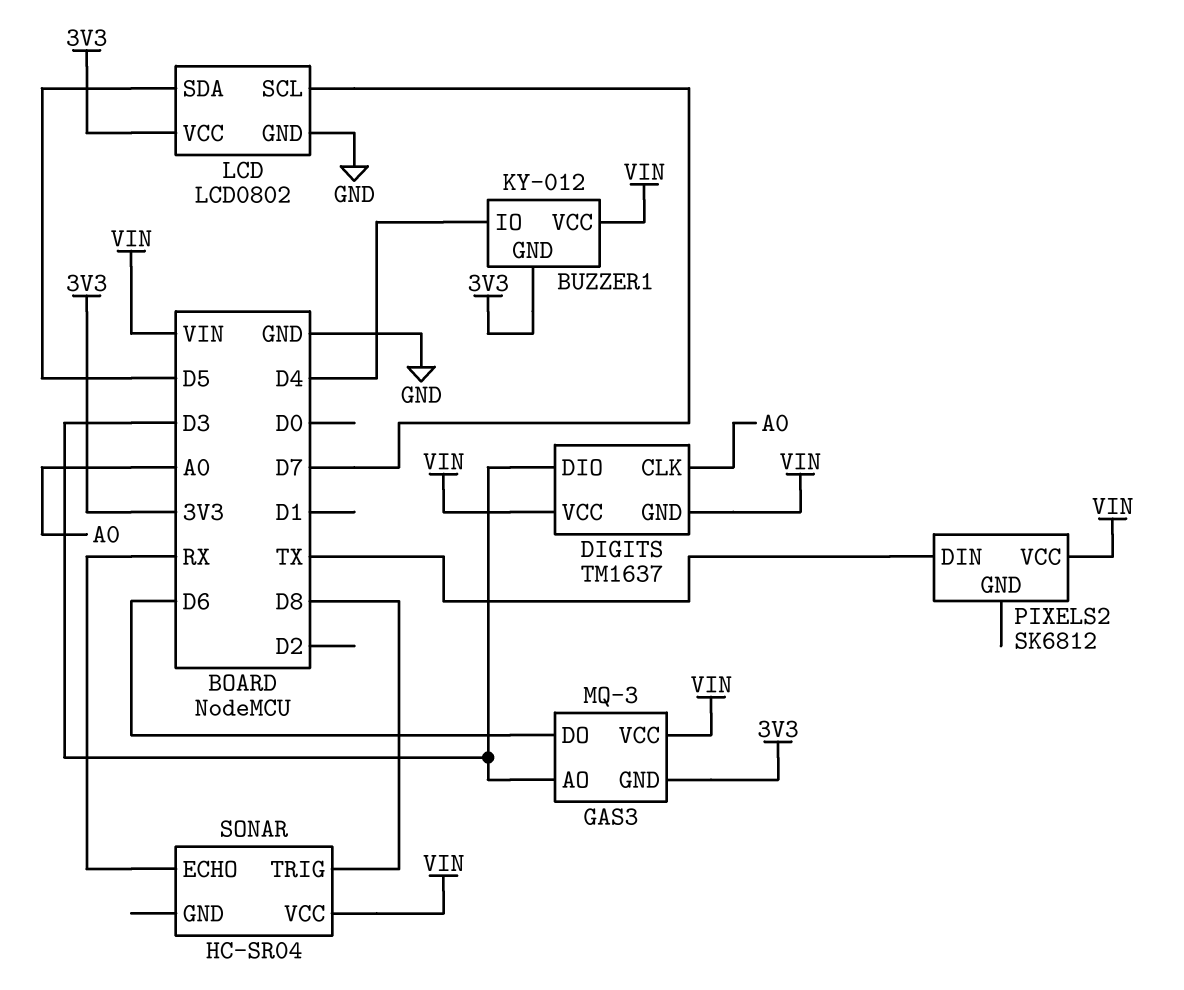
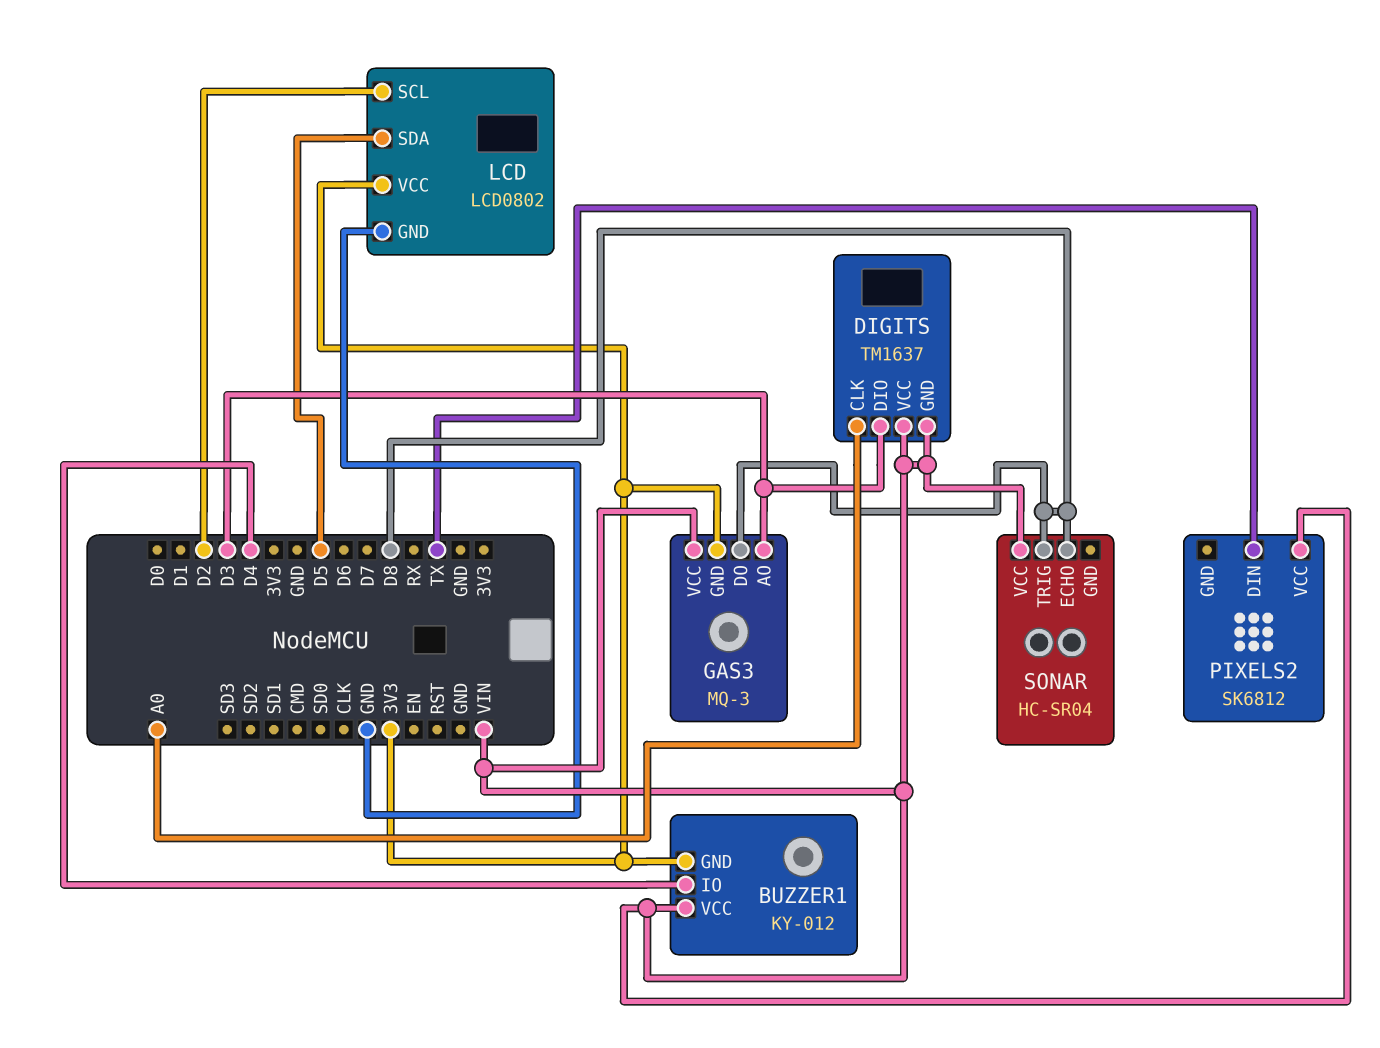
GAS3 pin DO: D6 -> D8
LCD pin SCL: D7 -> D2
SONAR pin ECHO: RX -> D8

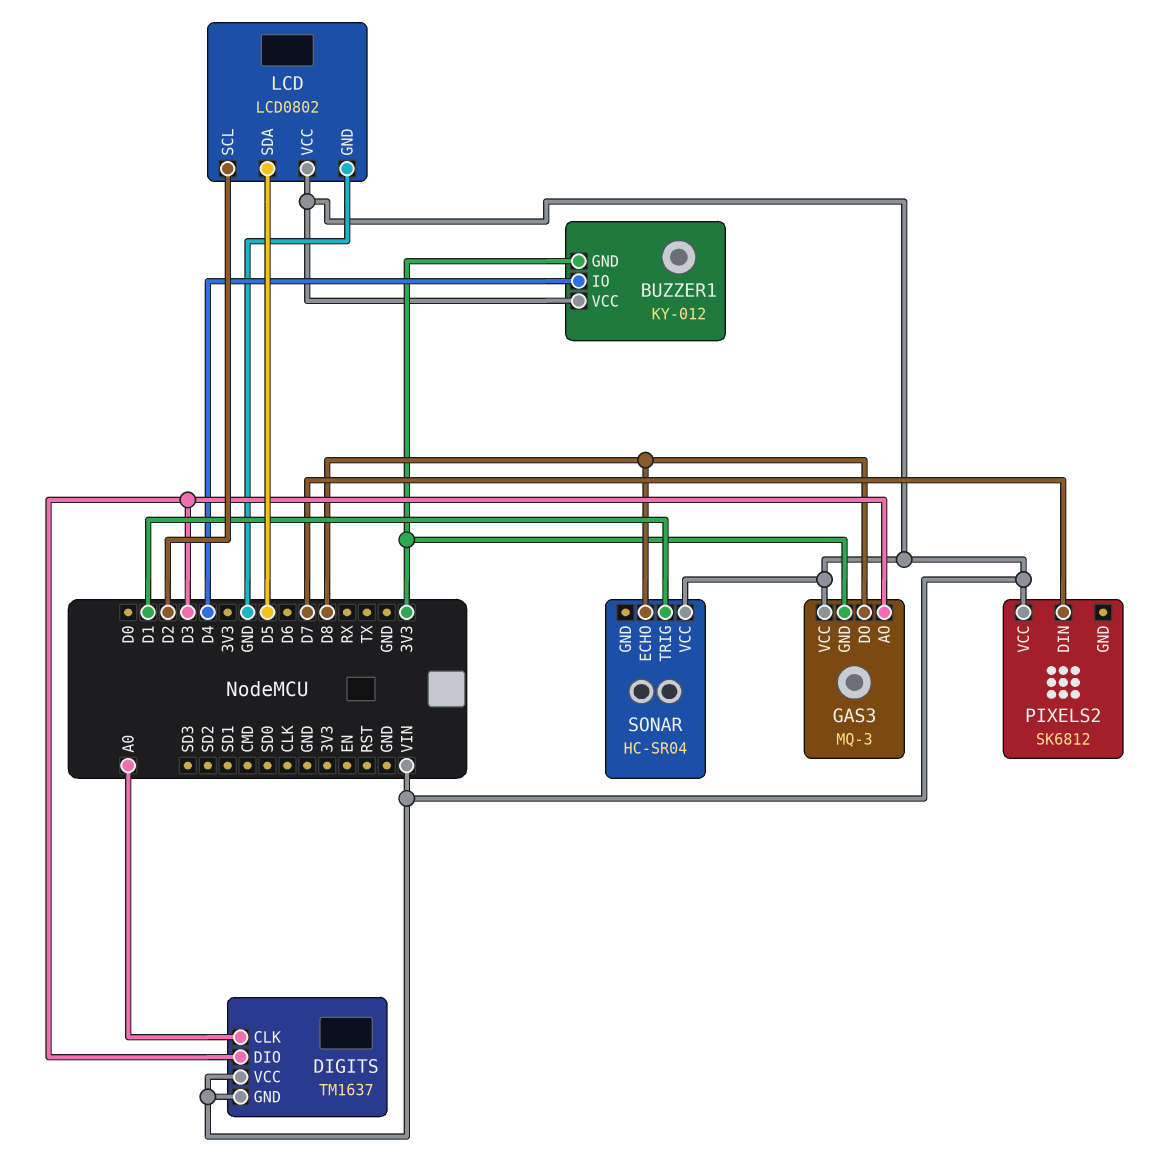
LCD pin VCC: 3V3 -> VIN
PIXELS2 pin DIN: TX -> D7
SONAR pin TRIG: D8 -> D1

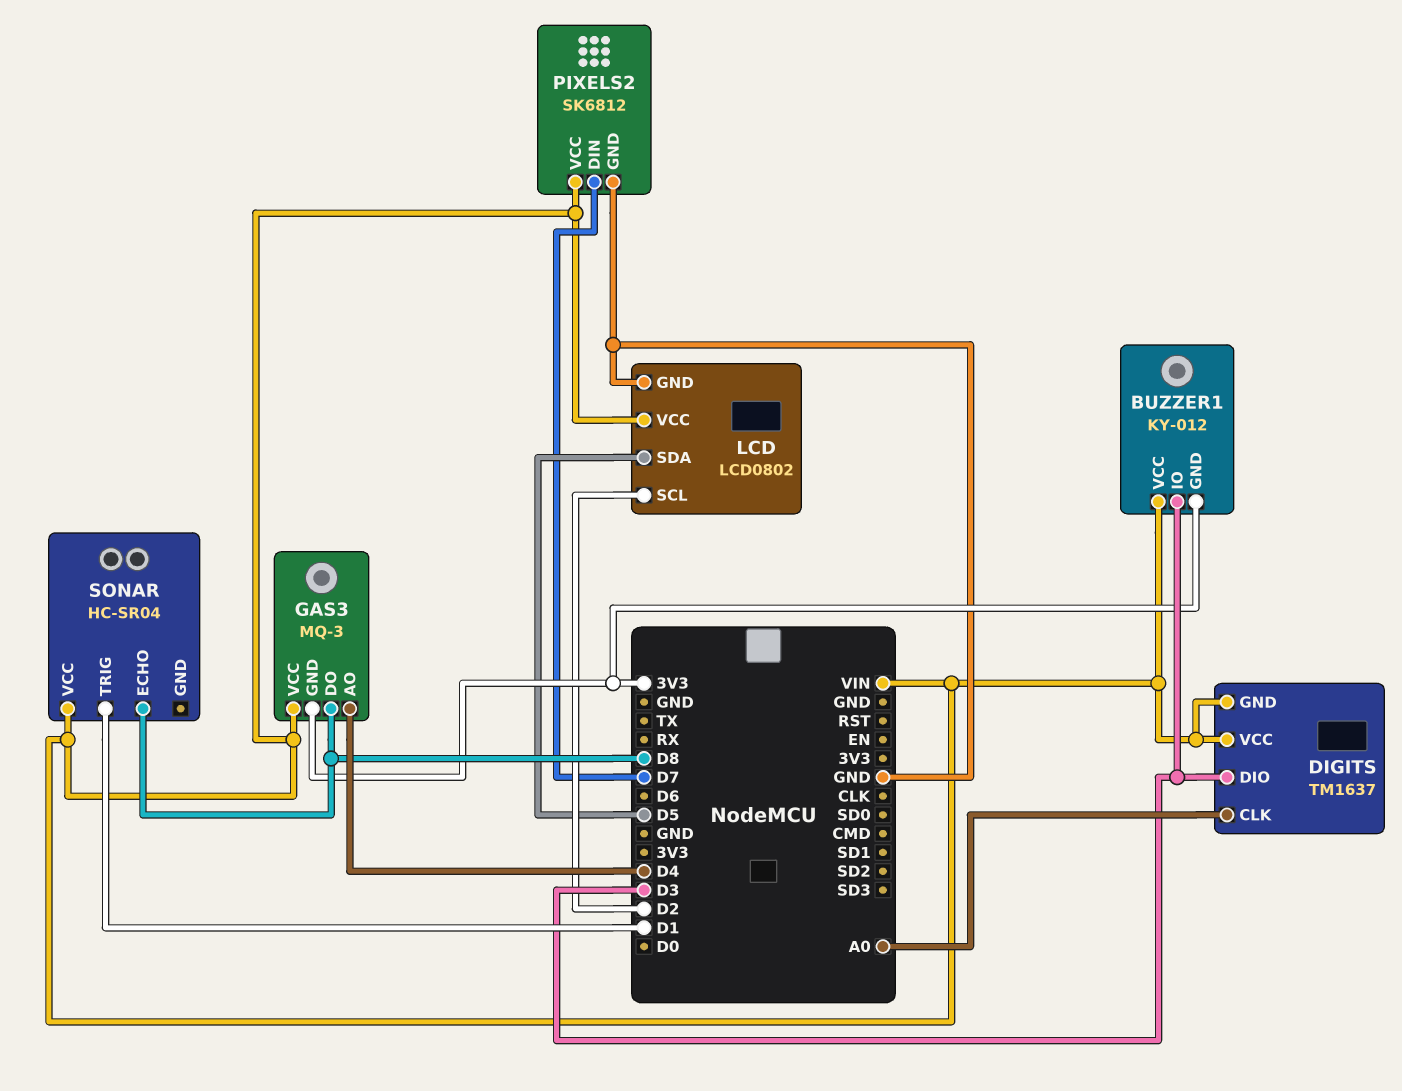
BUZZER1 pin IO: D4 -> D3
GAS3 pin AO: D3 -> D4
PIXELS2 pin GND: none -> GND

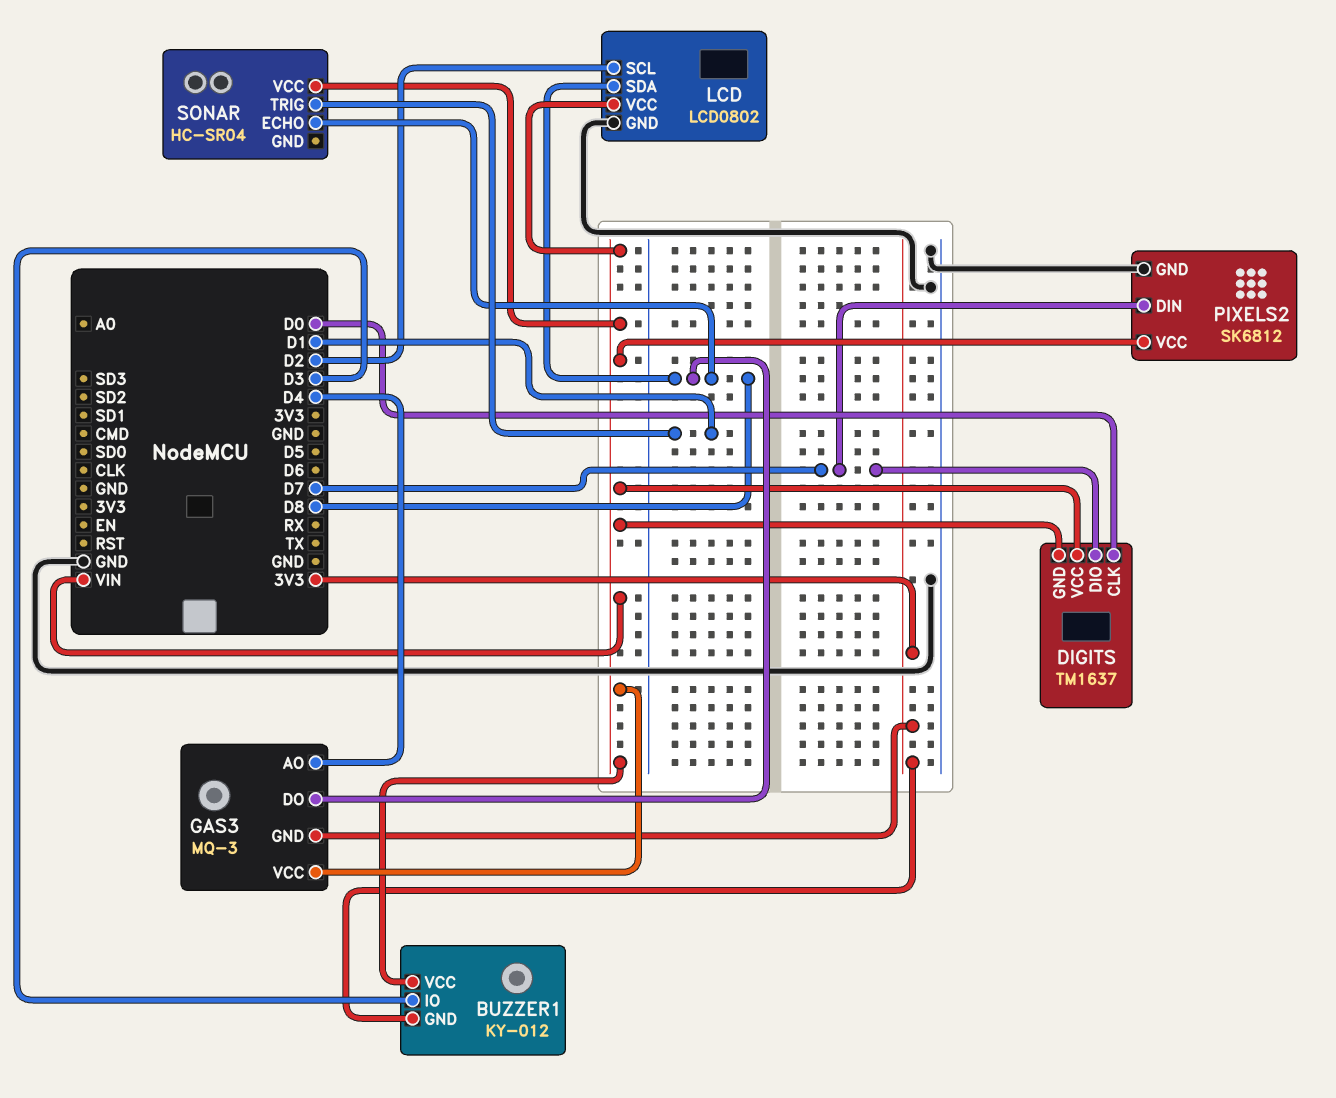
DIGITS pin CLK: A0 -> D0
DIGITS pin DIO: D3 -> D7
LCD pin SDA: D5 -> D8

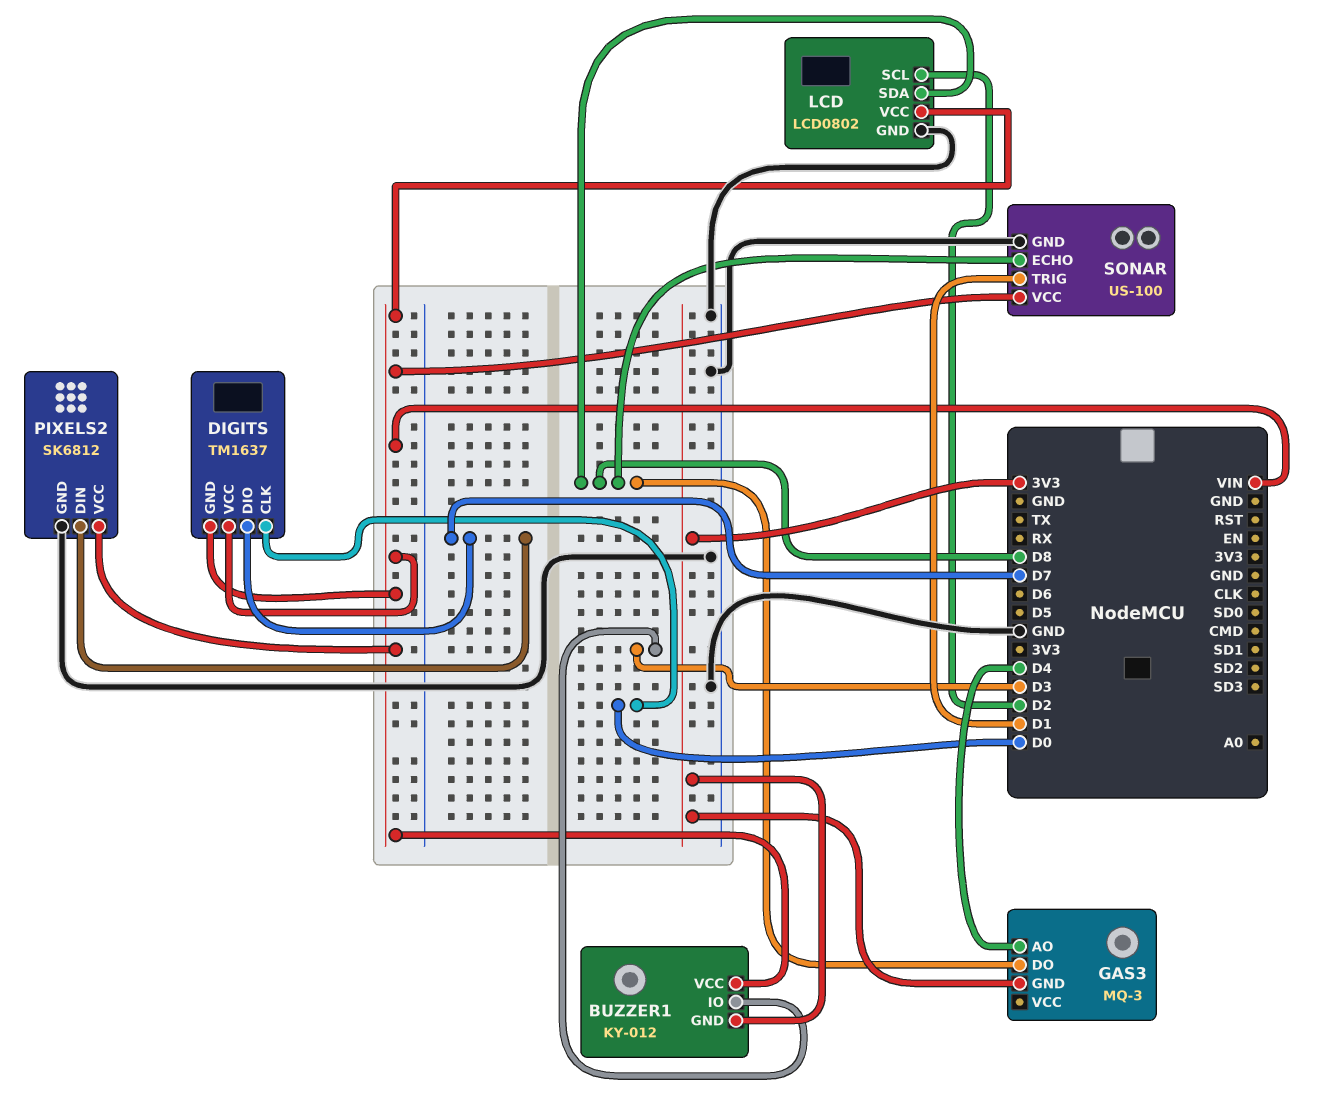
GAS3 pin VCC: VIN -> none
SONAR: HC-SR04 -> US-100
SONAR pin GND: none -> GND

